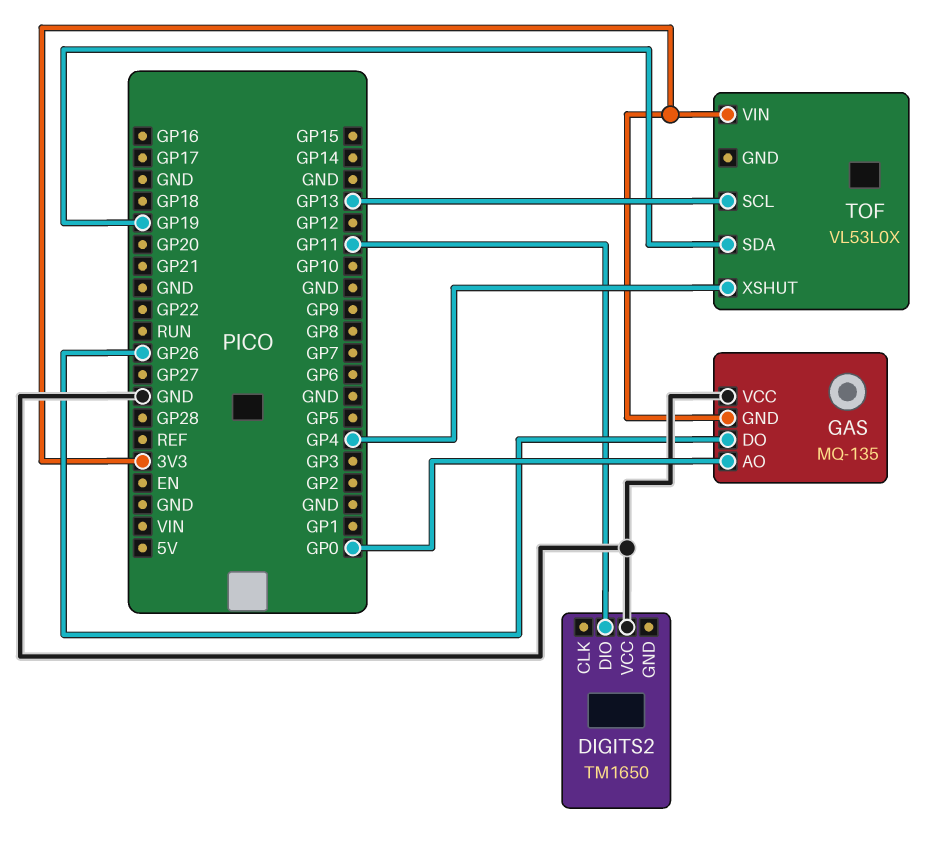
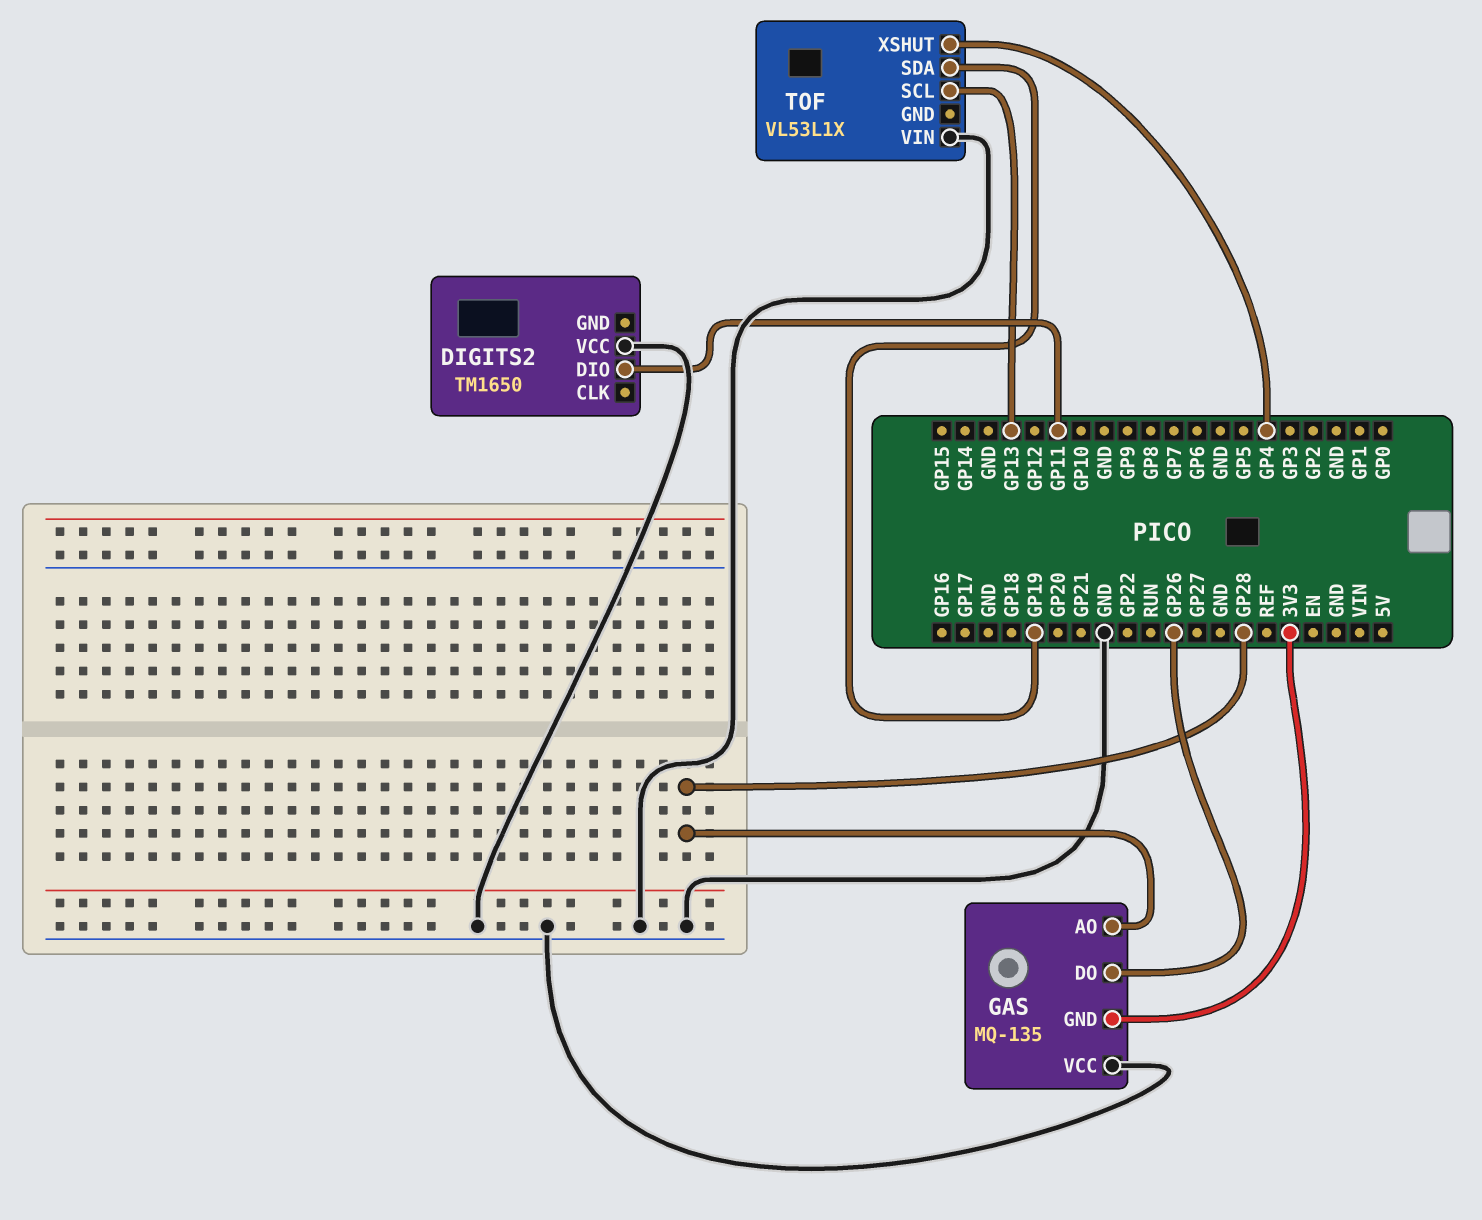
GAS pin AO: GP0 -> GP28
TOF: VL53L0X -> VL53L1X
TOF pin VIN: 3V3 -> GND

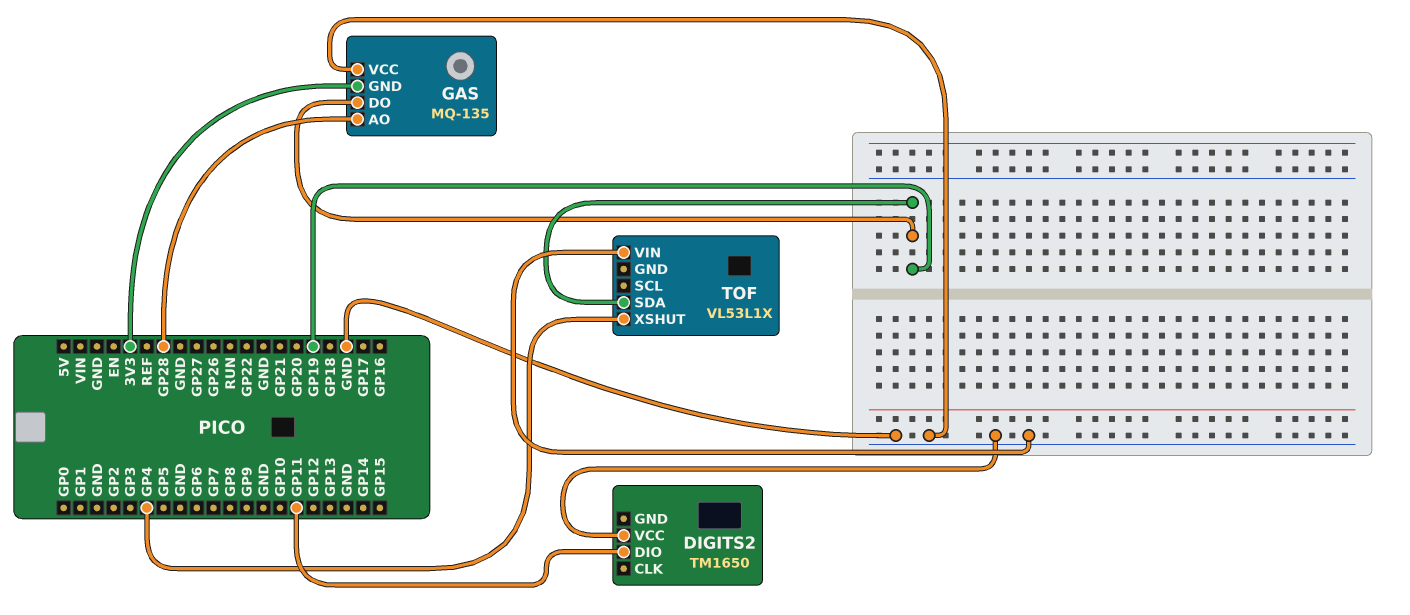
GAS pin DO: GP26 -> GP19
TOF pin SCL: GP13 -> none

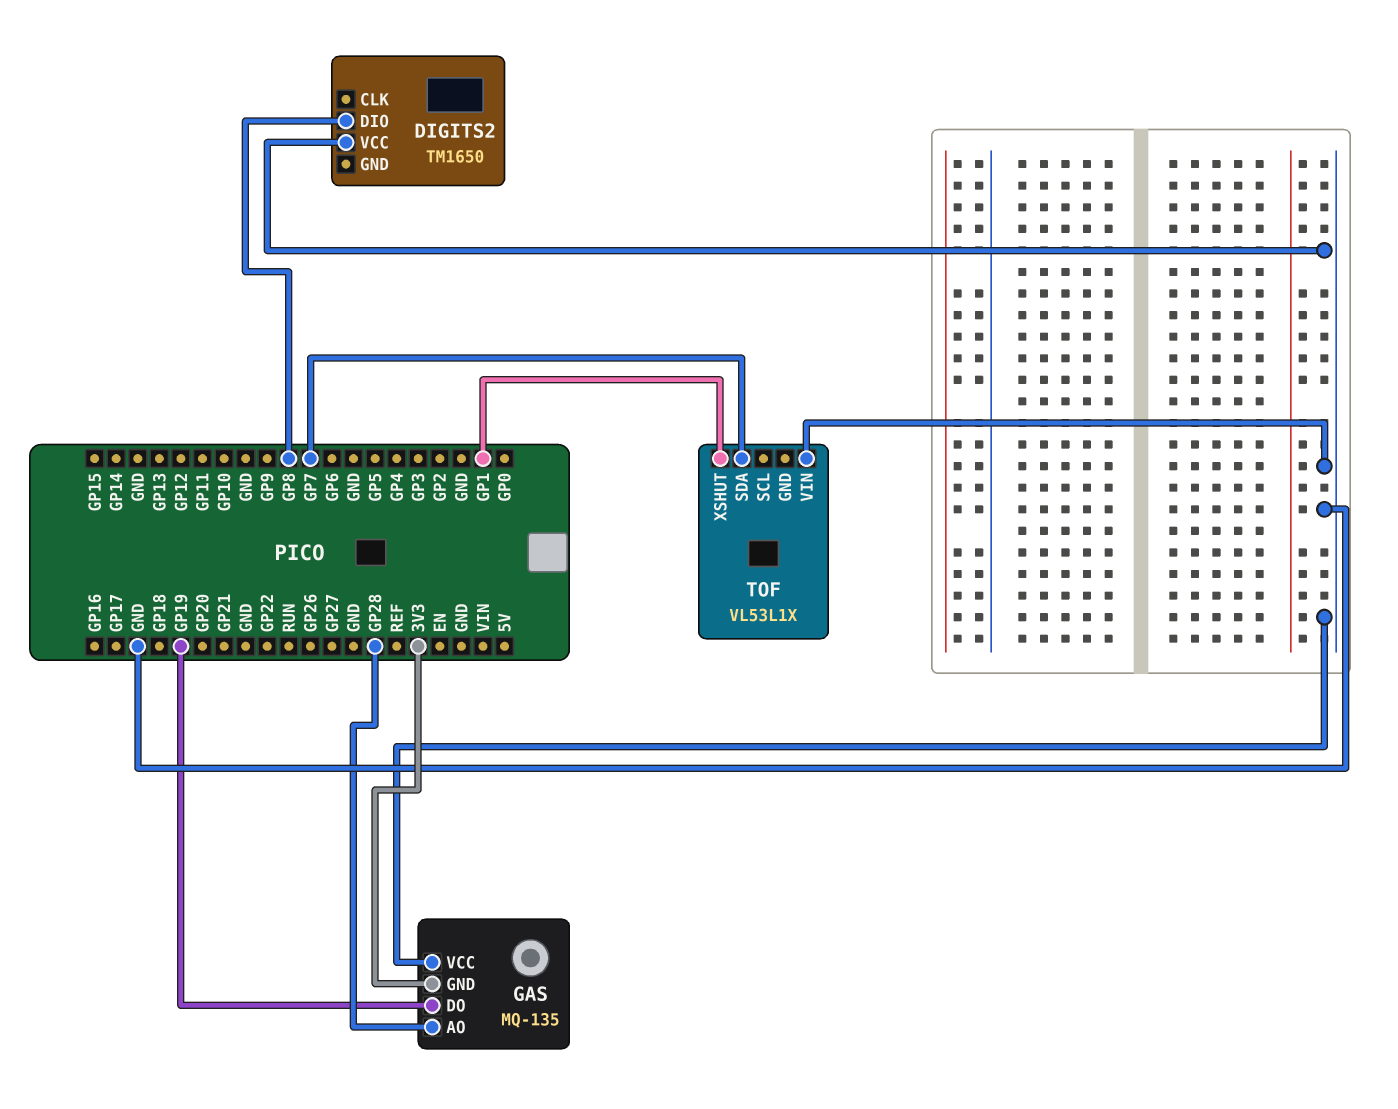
DIGITS2 pin DIO: GP11 -> GP8
TOF pin SDA: GP19 -> GP7
TOF pin XSHUT: GP4 -> GP1

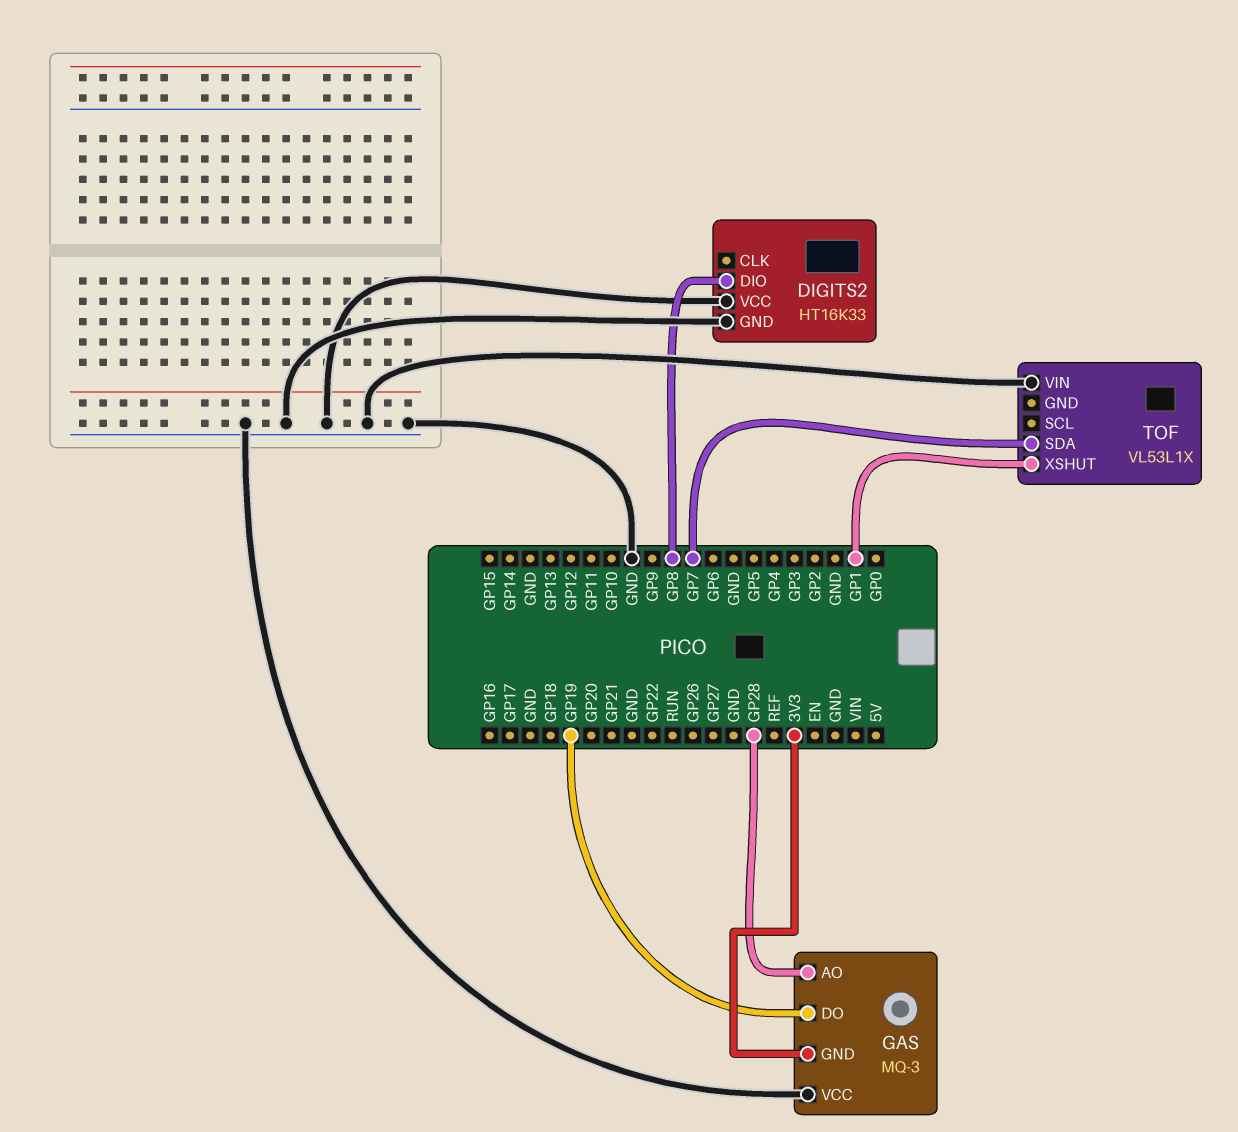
DIGITS2: TM1650 -> HT16K33
DIGITS2 pin GND: none -> GND
GAS: MQ-135 -> MQ-3

